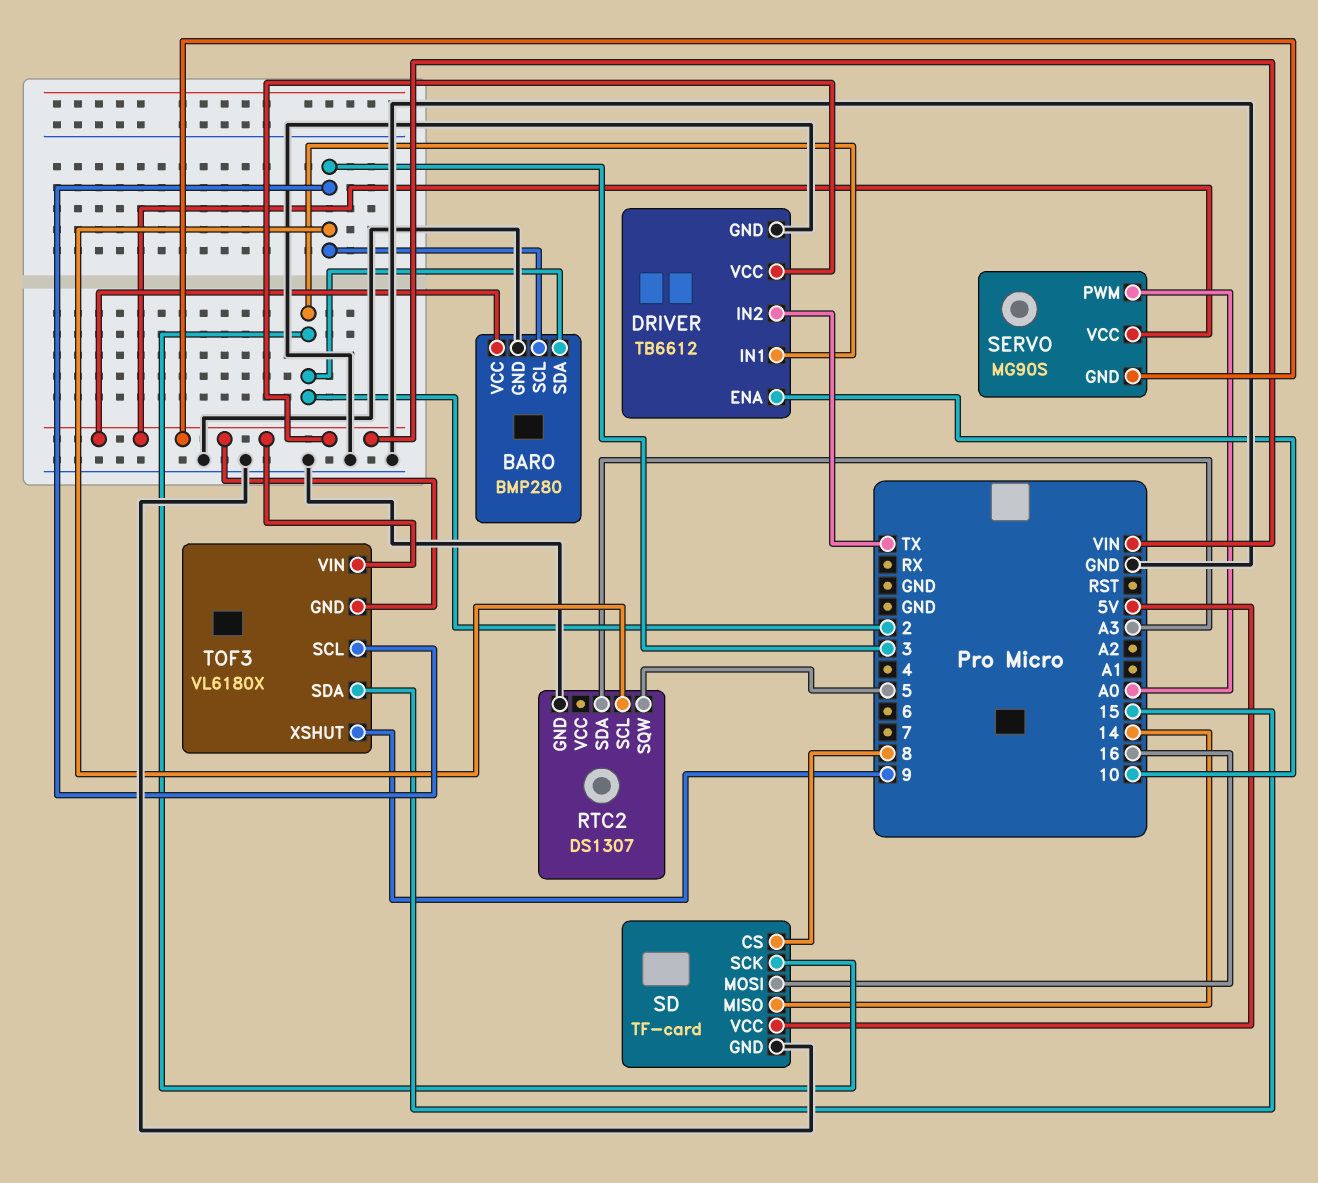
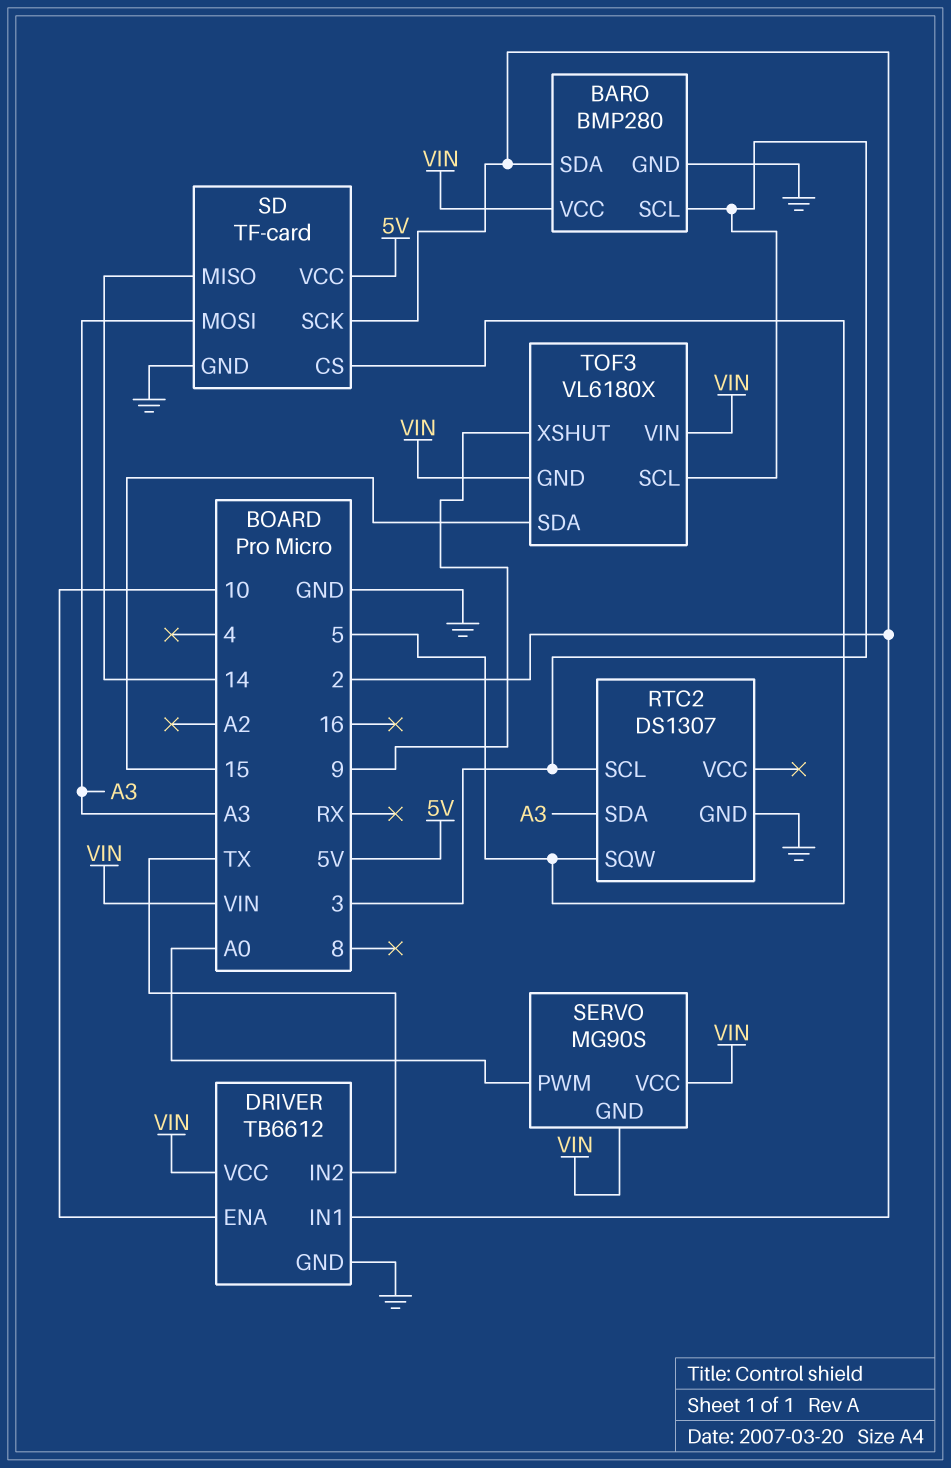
SD pin CS: 8 -> 5
SD pin MOSI: 16 -> A3

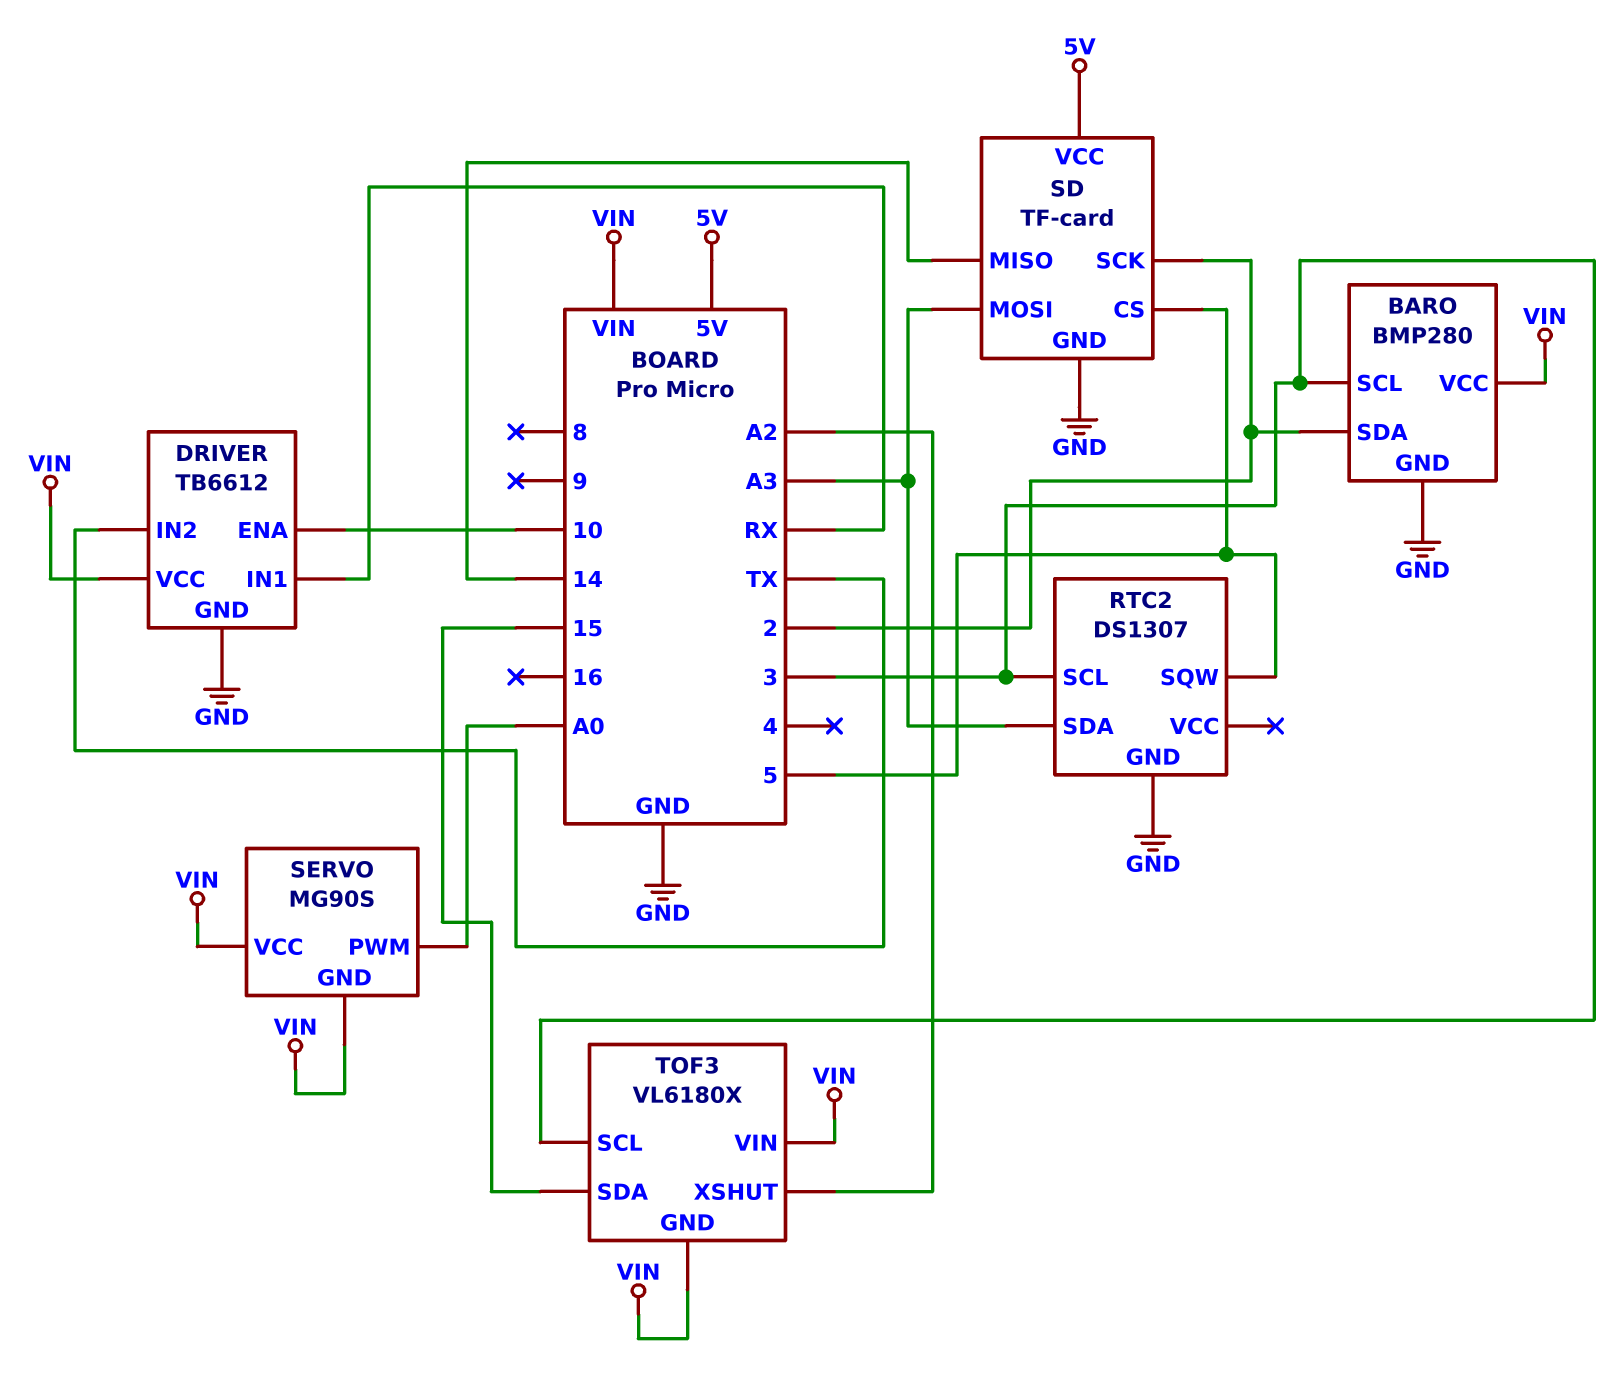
DRIVER pin IN1: 2 -> RX
TOF3 pin XSHUT: 9 -> A2

